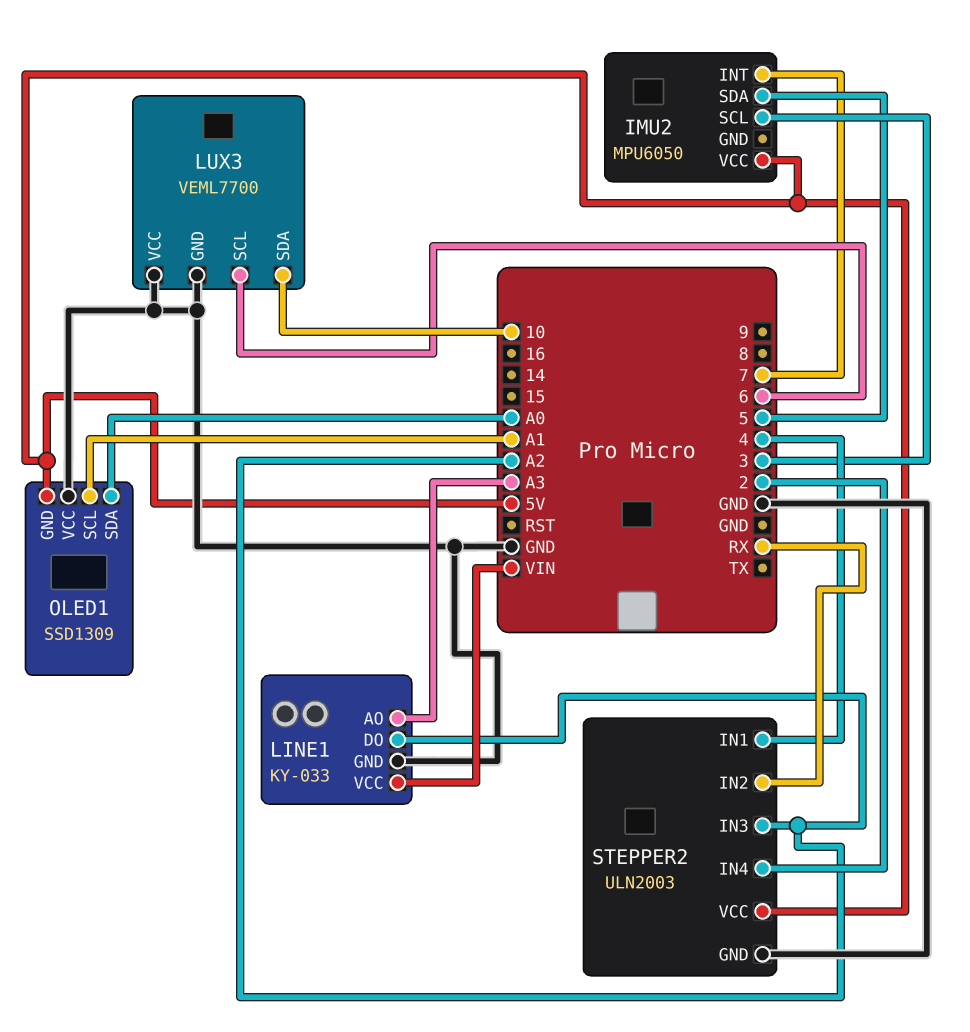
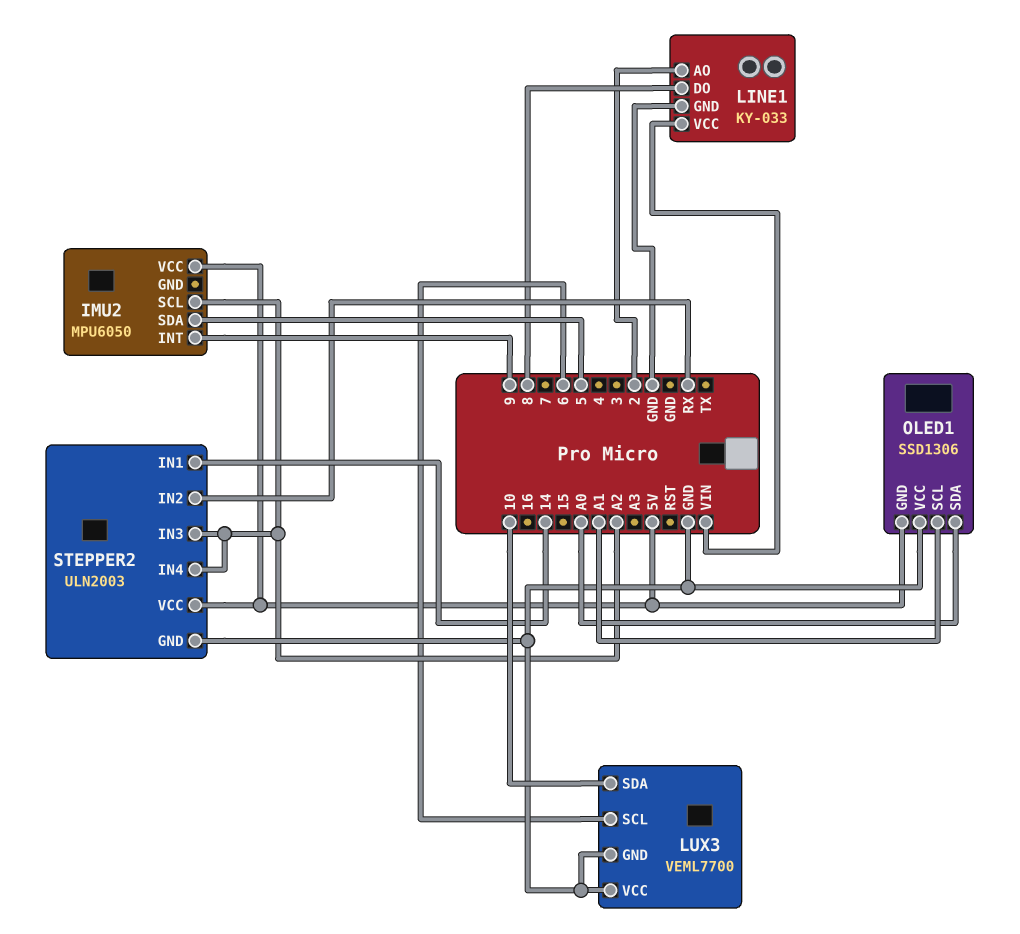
IMU2 pin INT: 7 -> 9
IMU2 pin SCL: 3 -> A2
LINE1 pin AO: A3 -> 2
LINE1 pin DO: A2 -> 8
OLED1: SSD1309 -> SSD1306
STEPPER2 pin IN1: 4 -> 14
STEPPER2 pin IN4: 2 -> A2

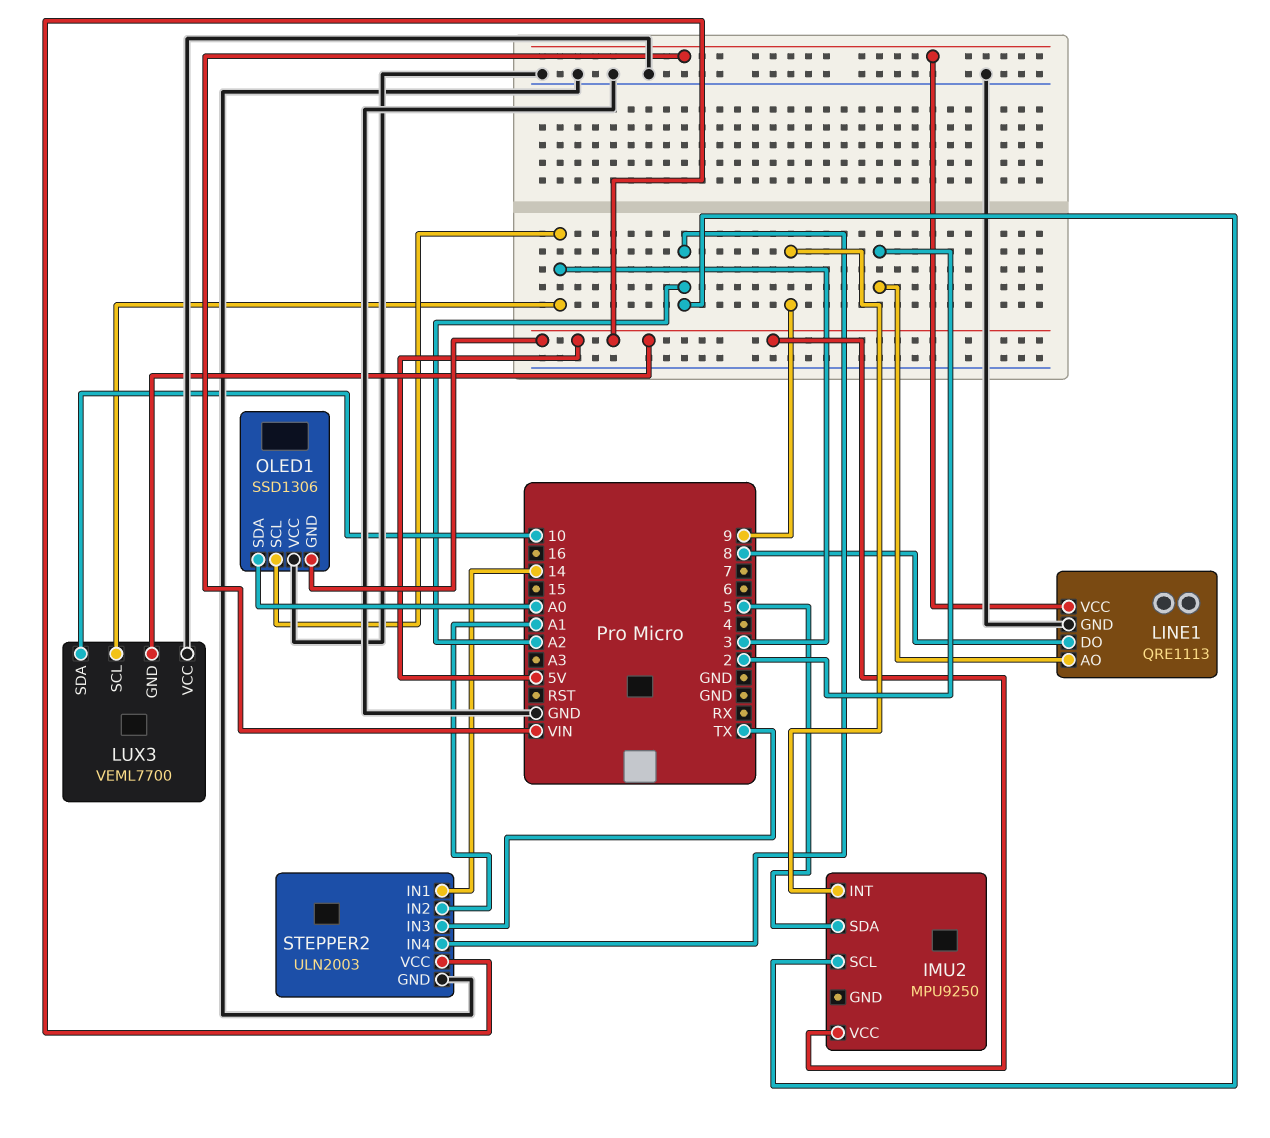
IMU2: MPU6050 -> MPU9250
LINE1: KY-033 -> QRE1113
LUX3 pin GND: GND -> 5V
LUX3 pin SCL: 6 -> 3
OLED1 pin SCL: A1 -> 3
STEPPER2 pin IN2: RX -> A1
STEPPER2 pin IN3: A2 -> TX

